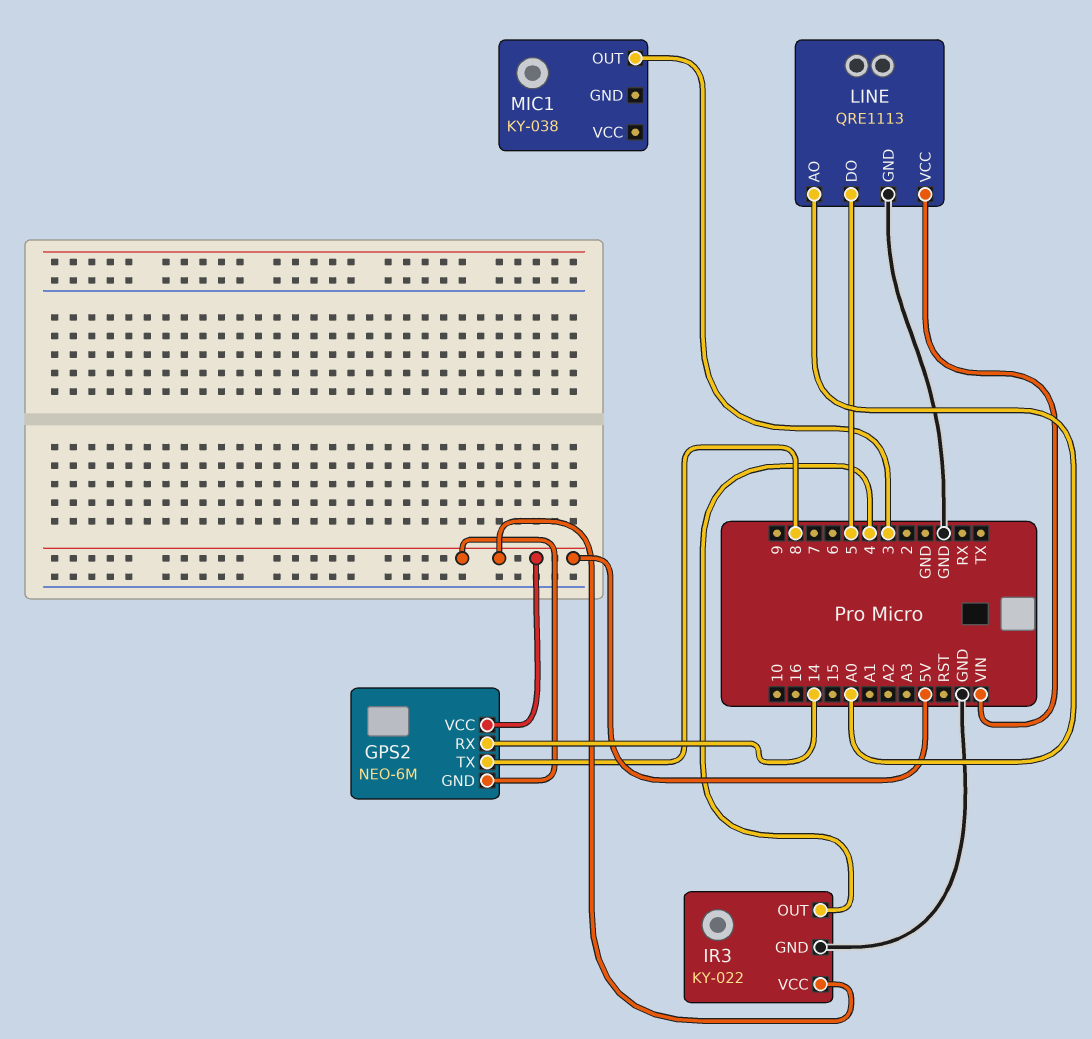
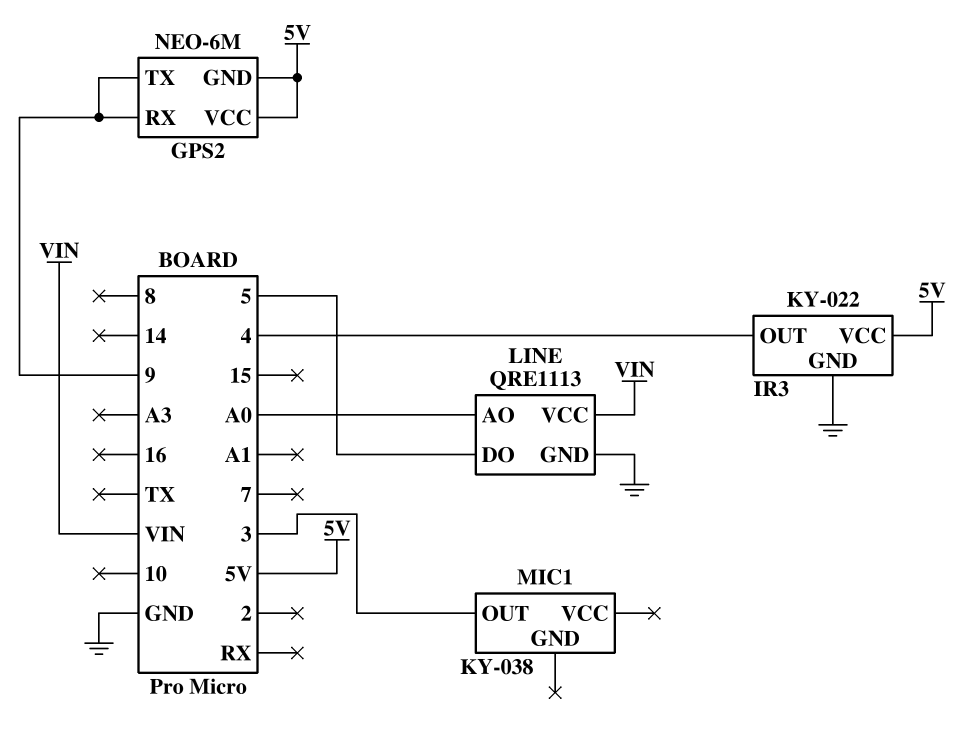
GPS2 pin RX: 14 -> 9
GPS2 pin TX: 8 -> 9

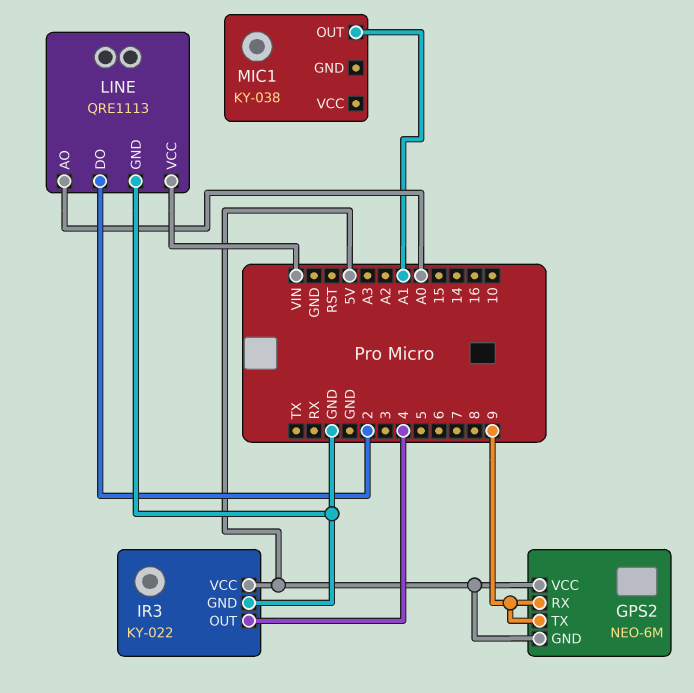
LINE pin DO: 5 -> 2
MIC1 pin OUT: 3 -> A1

